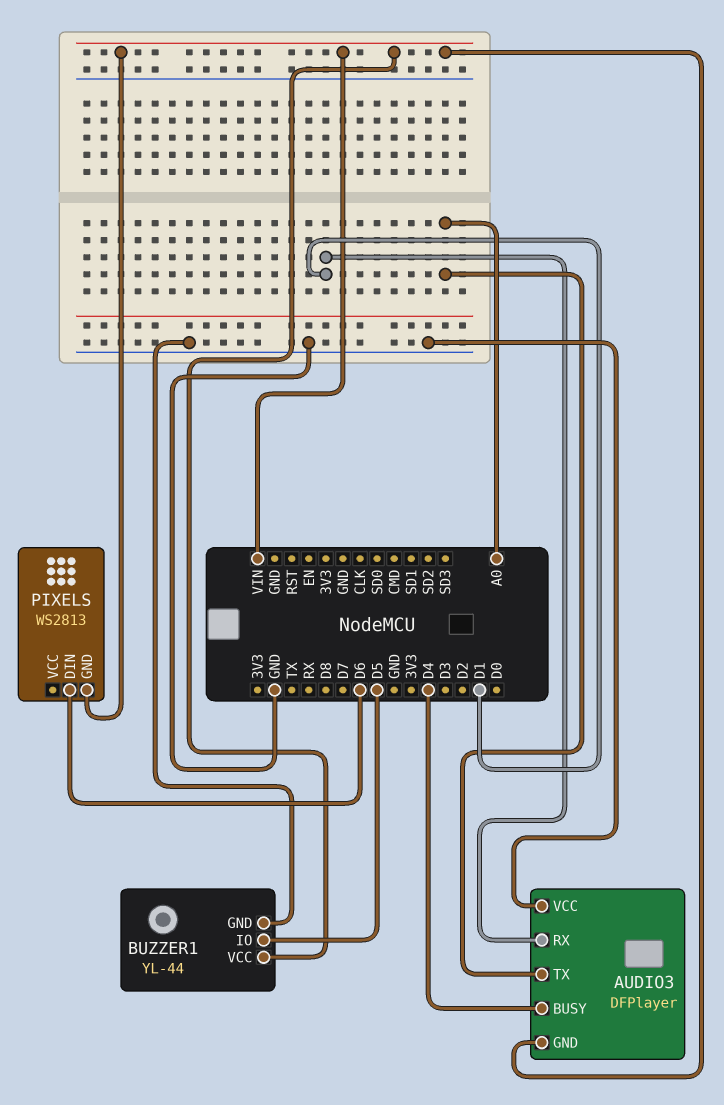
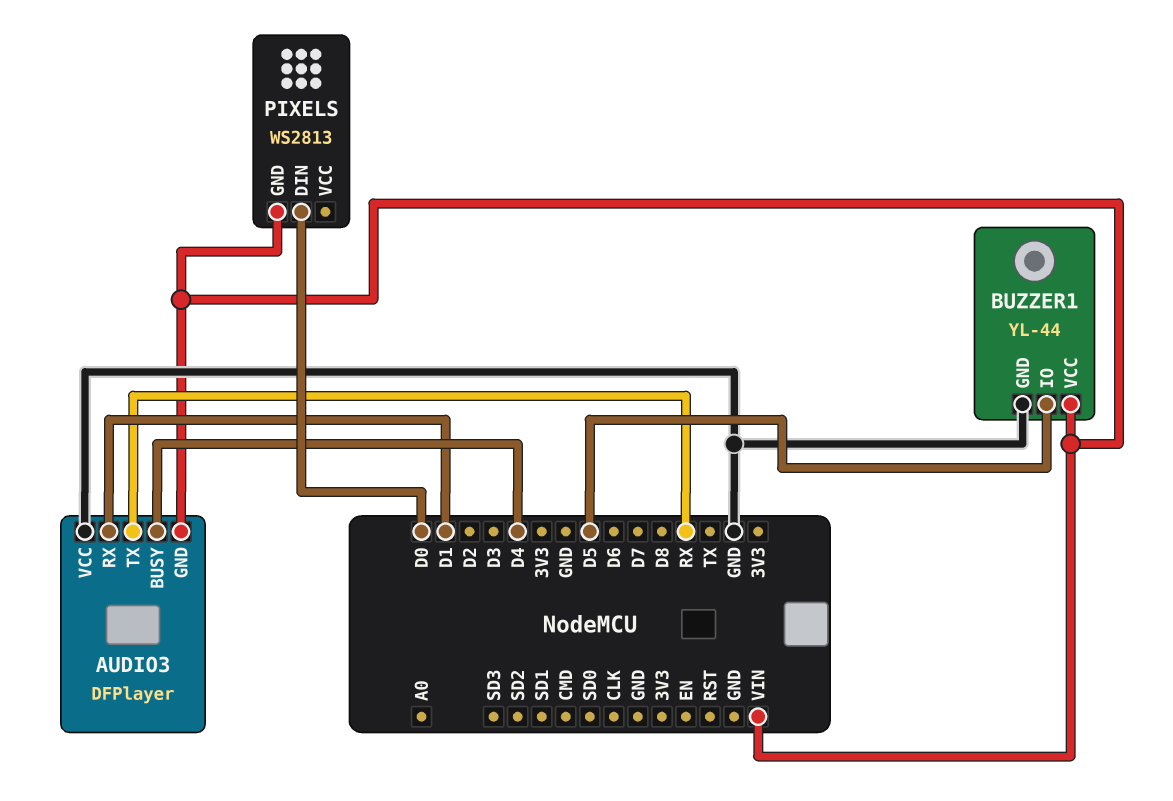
AUDIO3 pin TX: A0 -> RX
PIXELS pin DIN: D6 -> D0

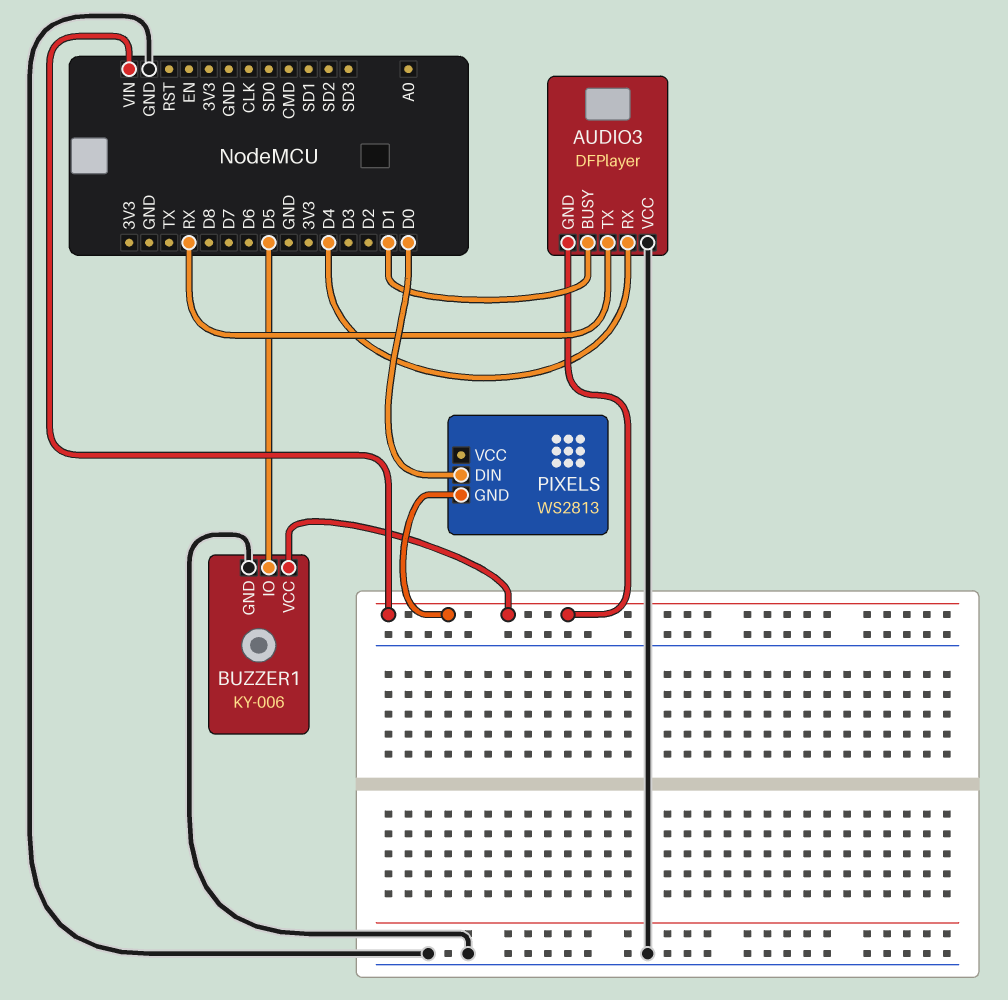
AUDIO3 pin BUSY: D4 -> D1
AUDIO3 pin RX: D1 -> D4
BUZZER1: YL-44 -> KY-006

